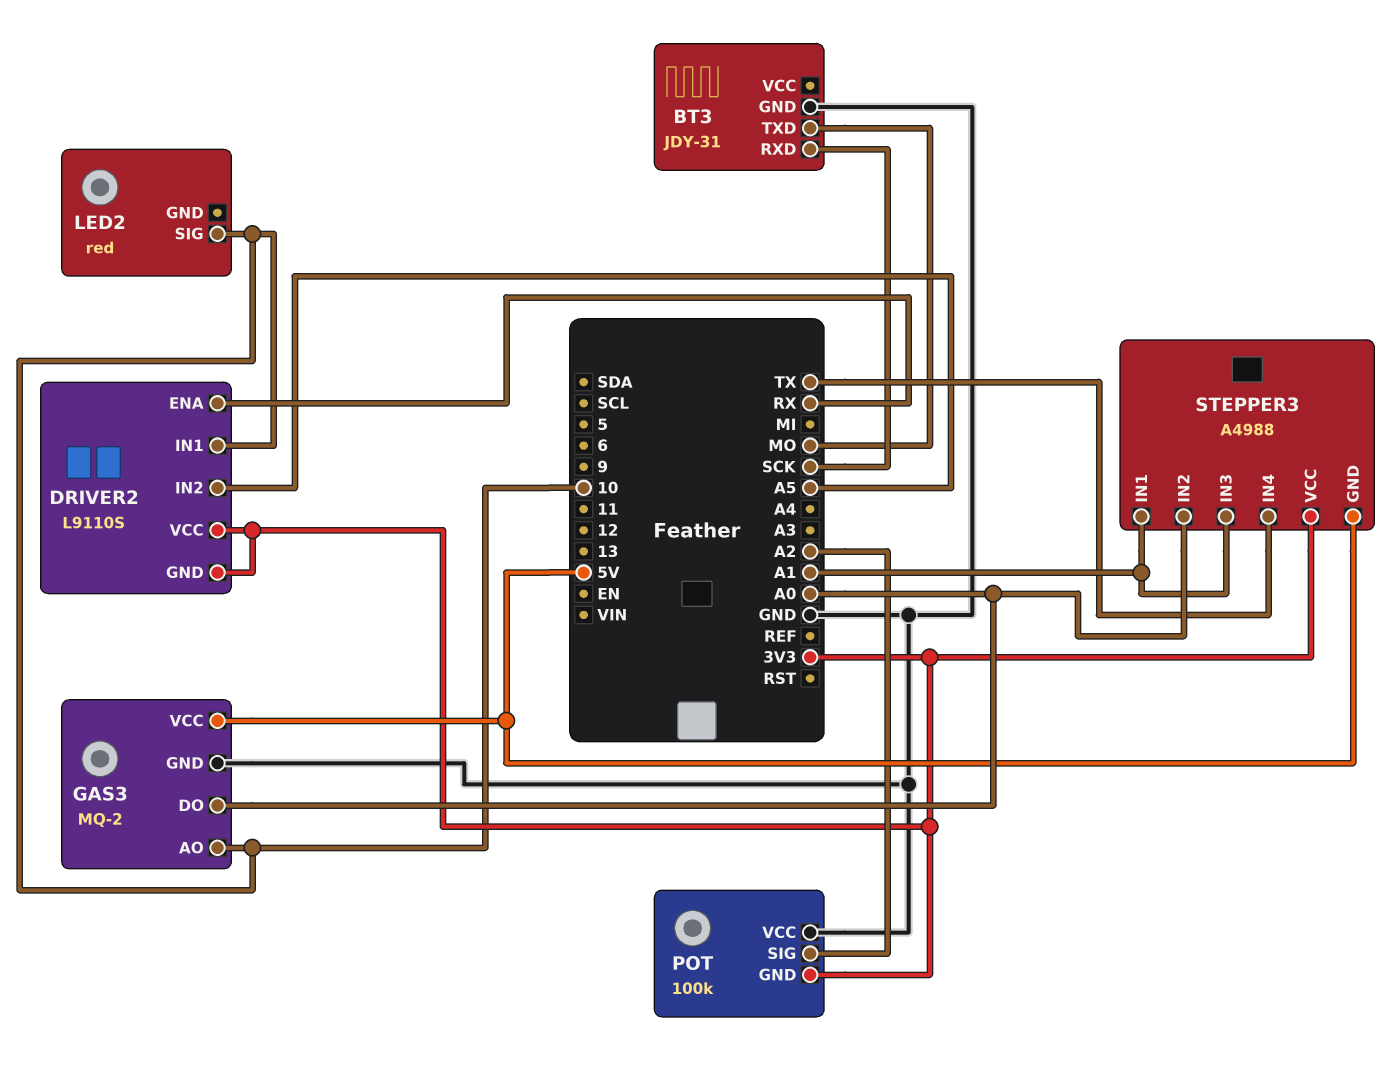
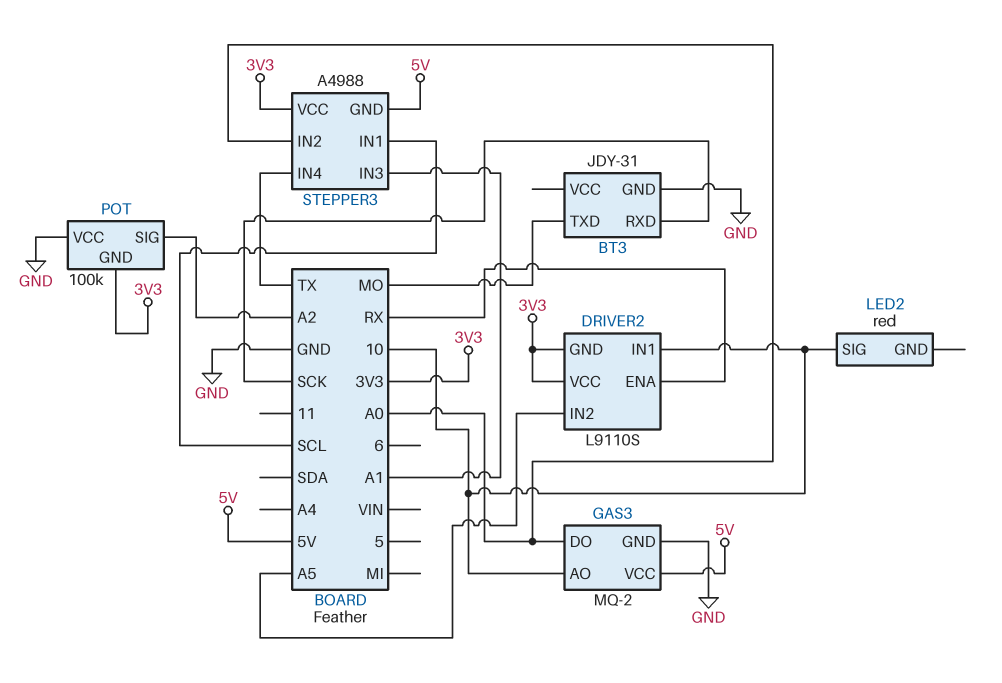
STEPPER3 pin IN1: A1 -> SCL

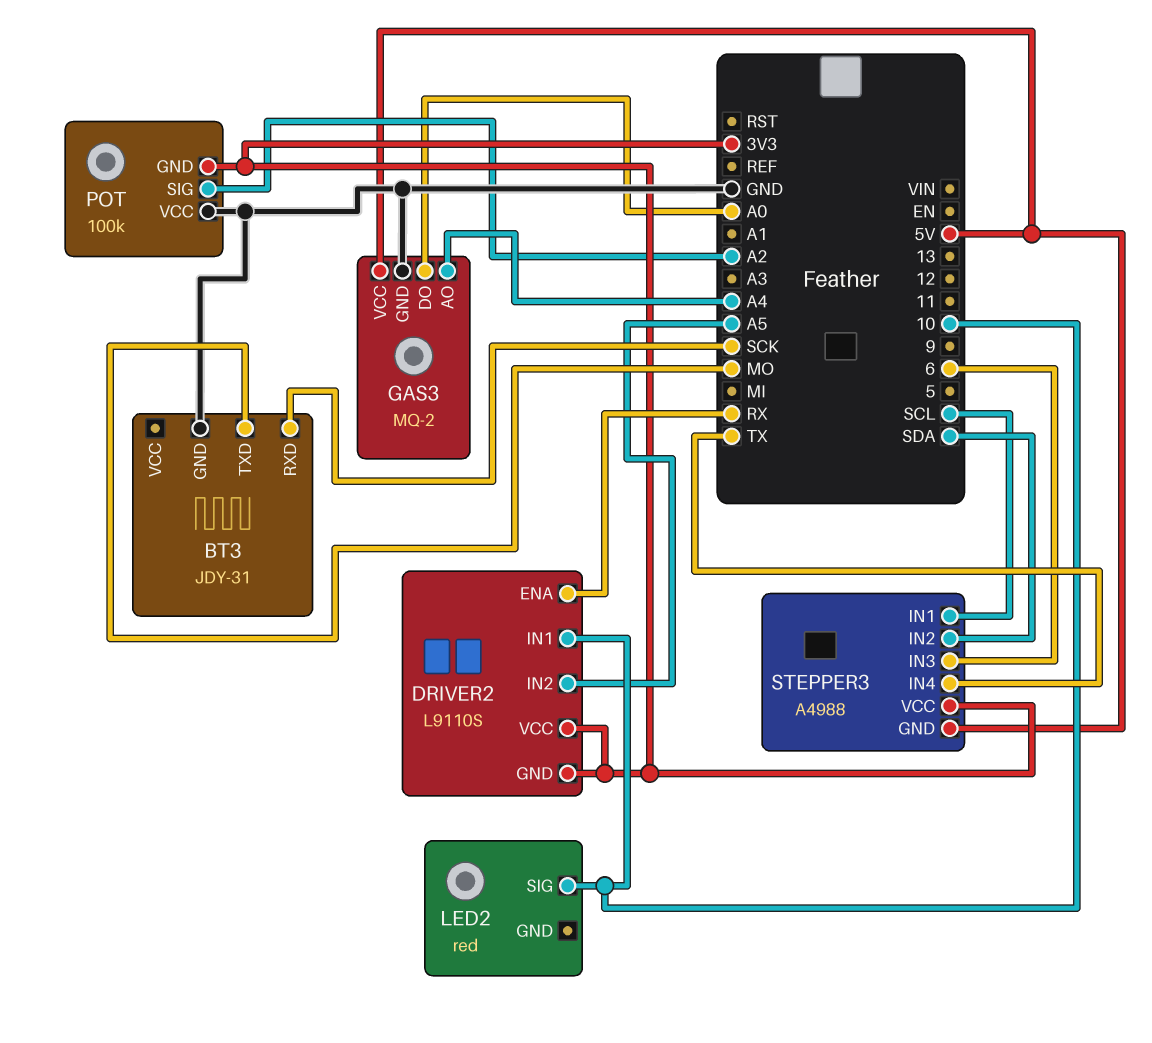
GAS3 pin AO: 10 -> A4
STEPPER3 pin IN2: A0 -> SDA
STEPPER3 pin IN3: A1 -> 6

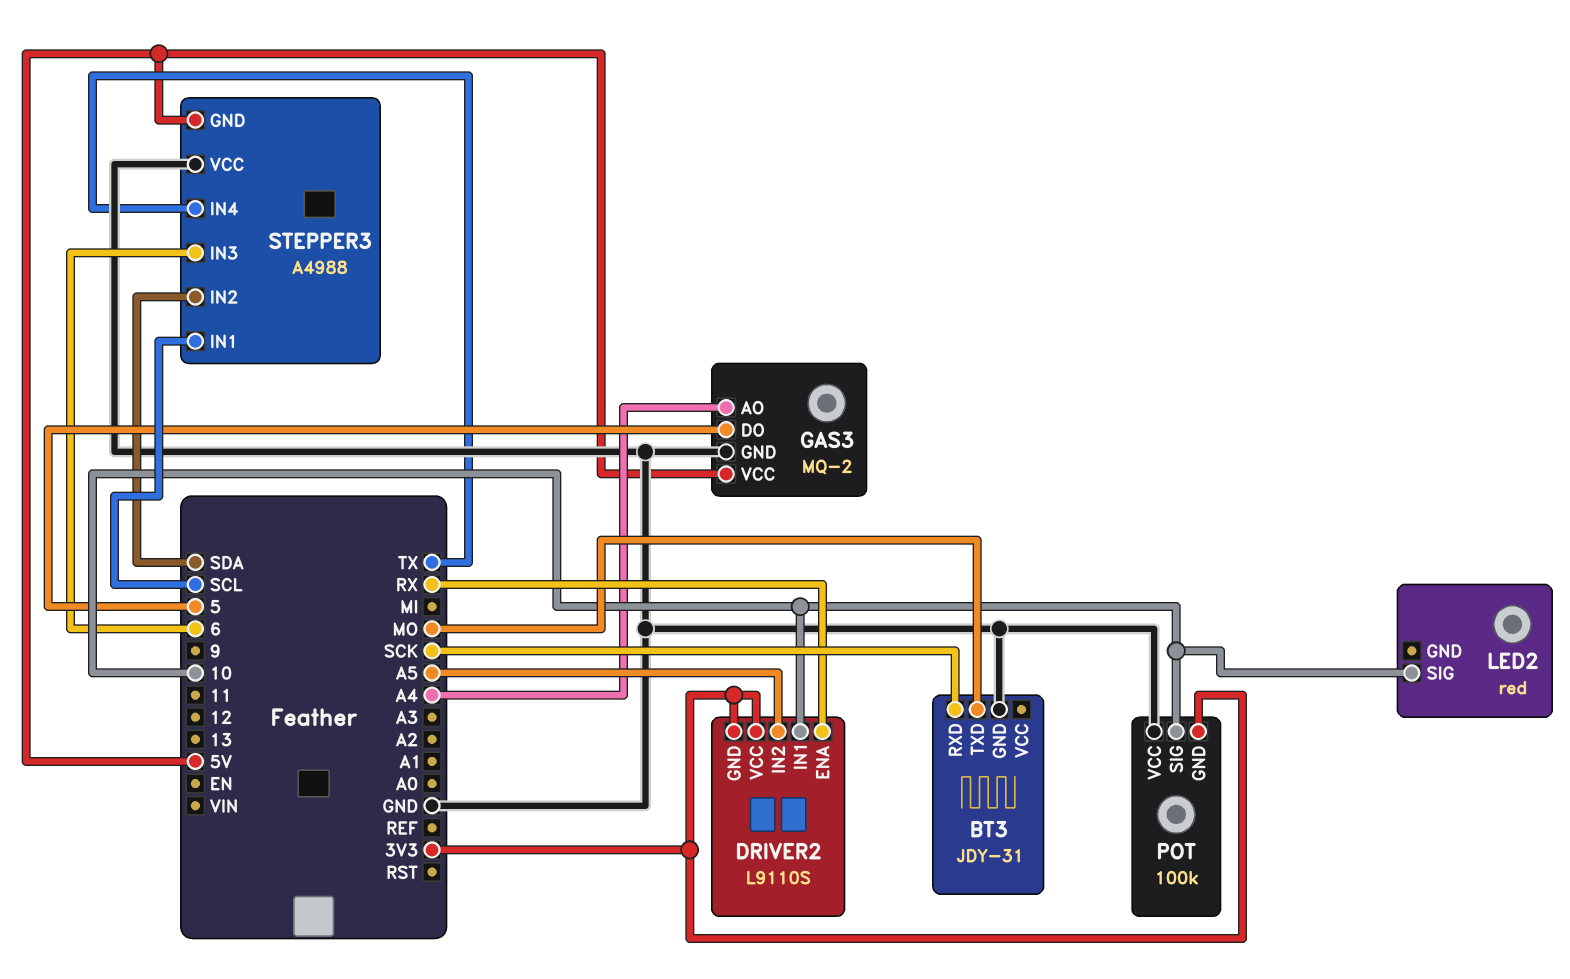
GAS3 pin DO: A0 -> 5
POT pin SIG: A2 -> 10
STEPPER3 pin VCC: 3V3 -> GND

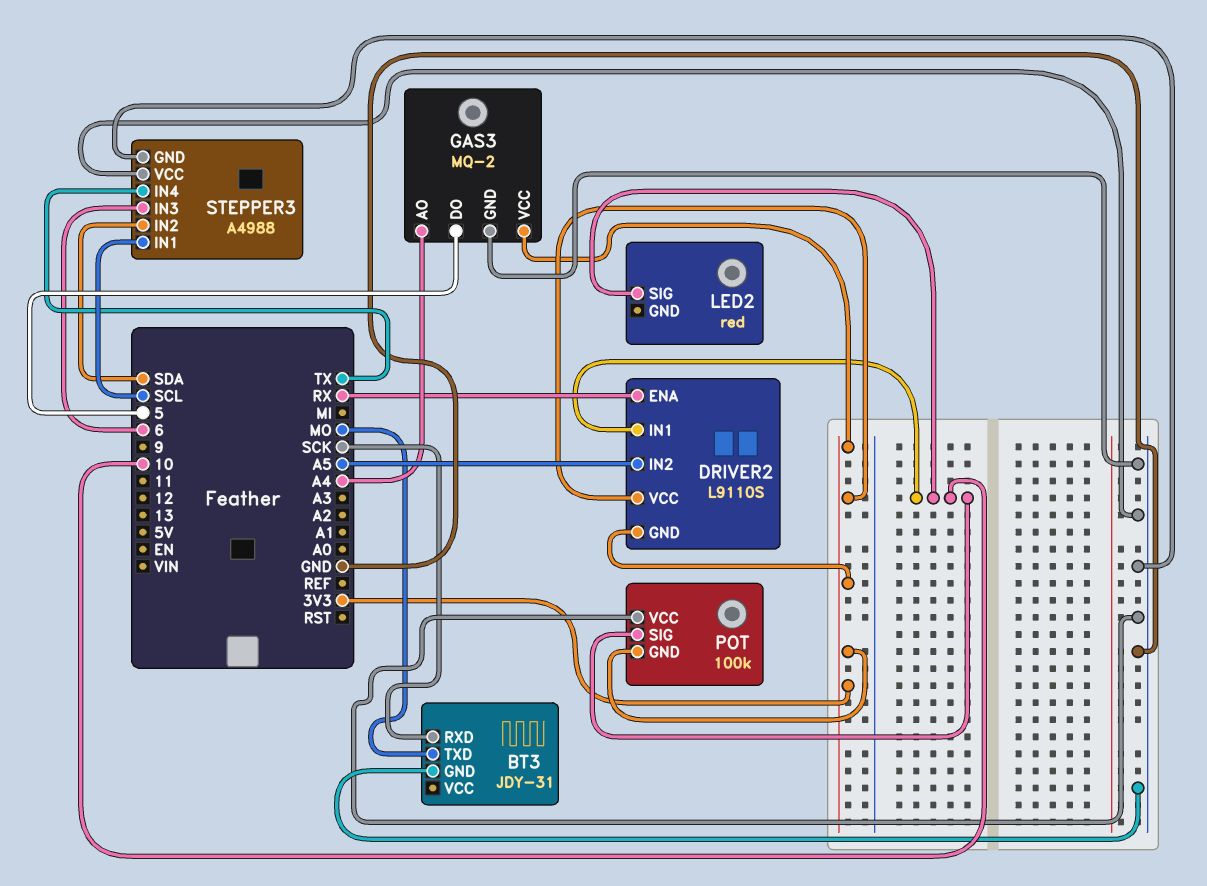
GAS3 pin VCC: 5V -> 3V3
STEPPER3 pin GND: 5V -> GND

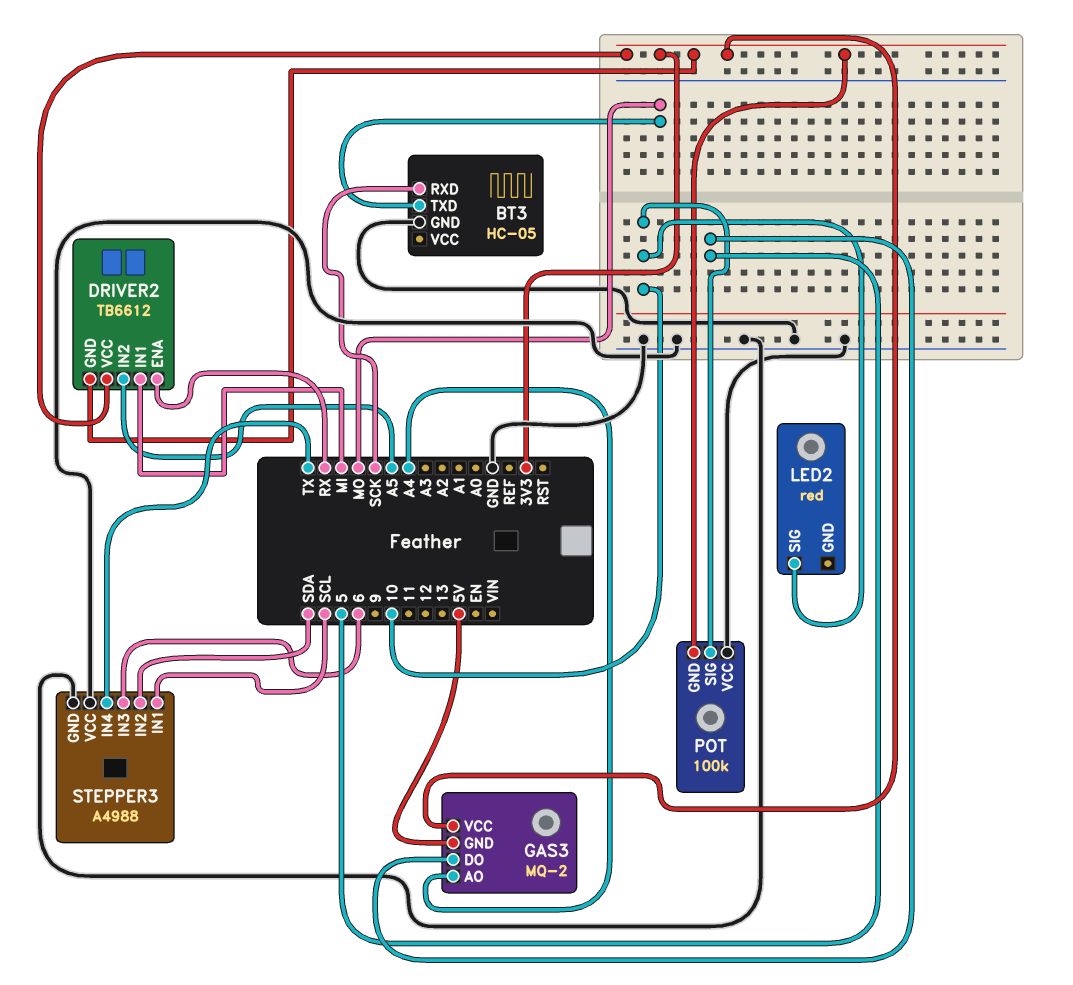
BT3: JDY-31 -> HC-05
DRIVER2: L9110S -> TB6612
DRIVER2 pin IN1: 10 -> MI
GAS3 pin GND: GND -> 5V

